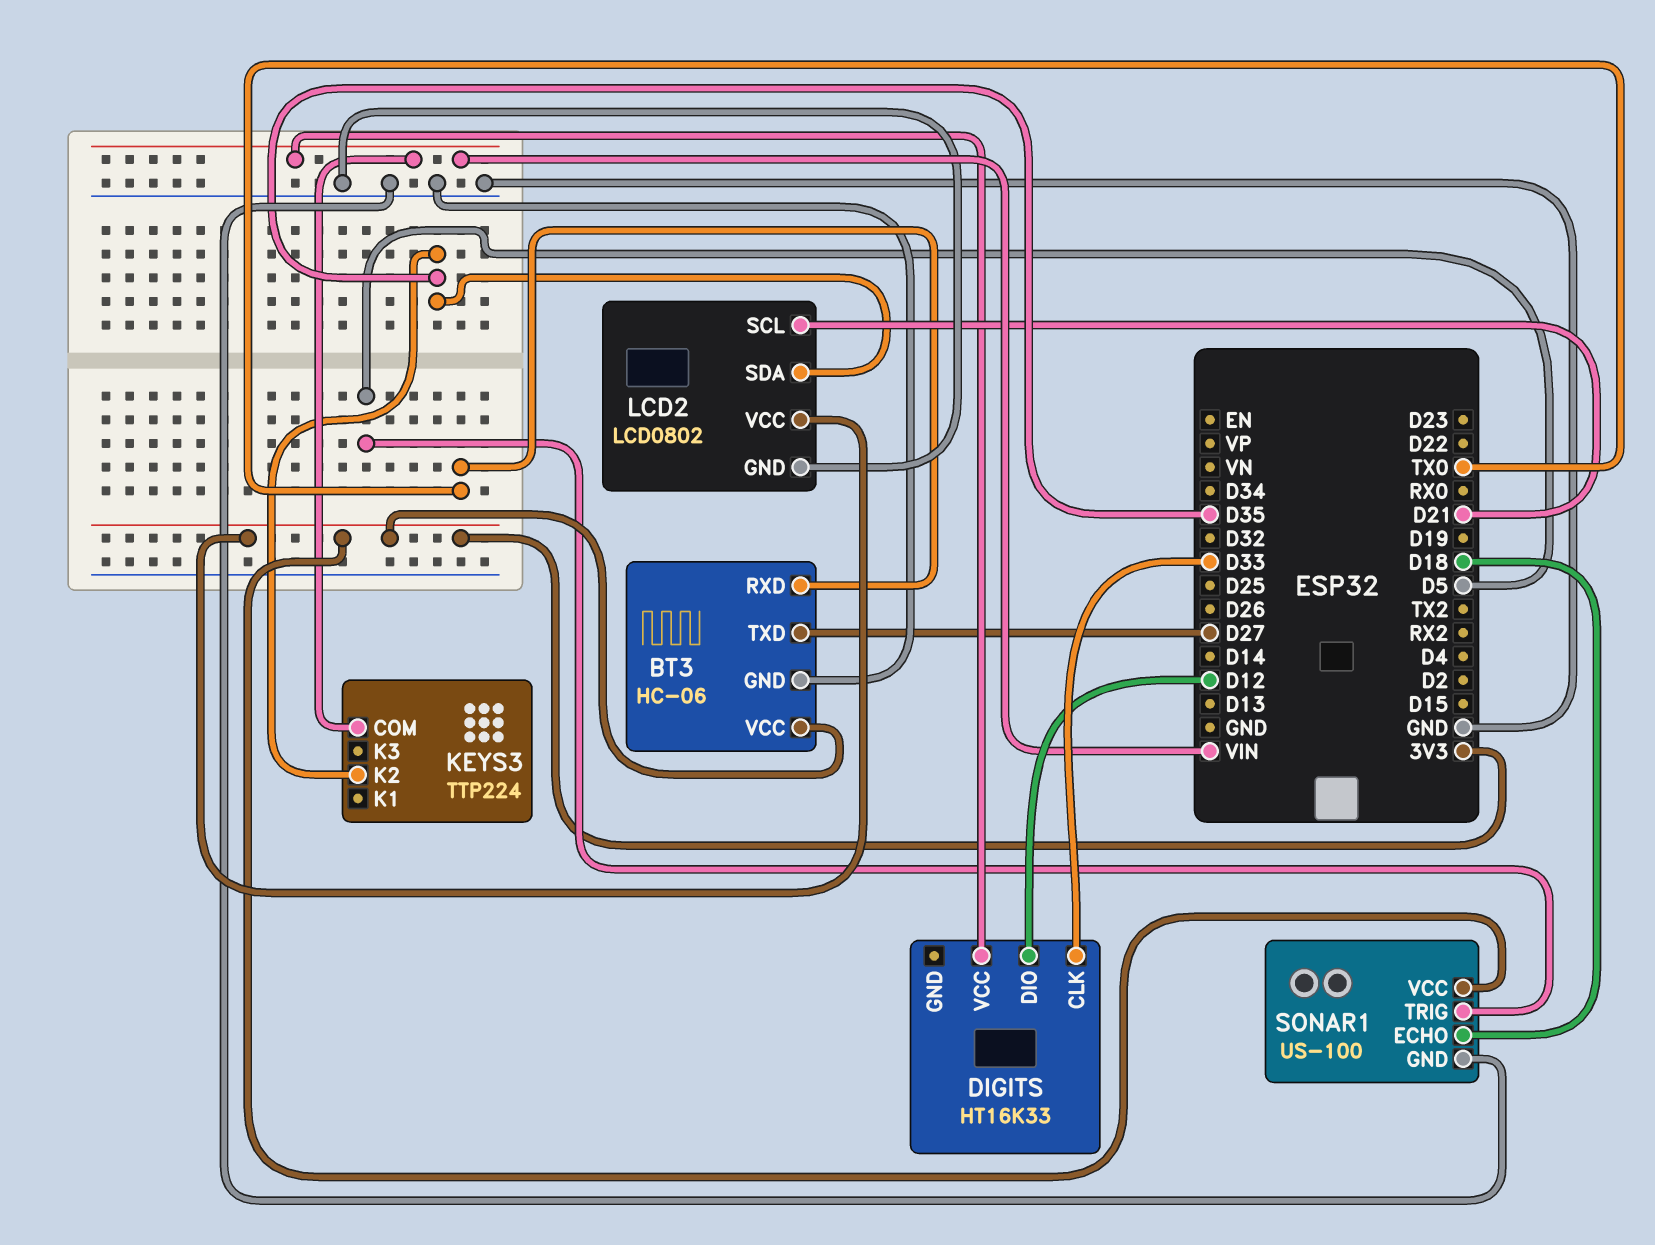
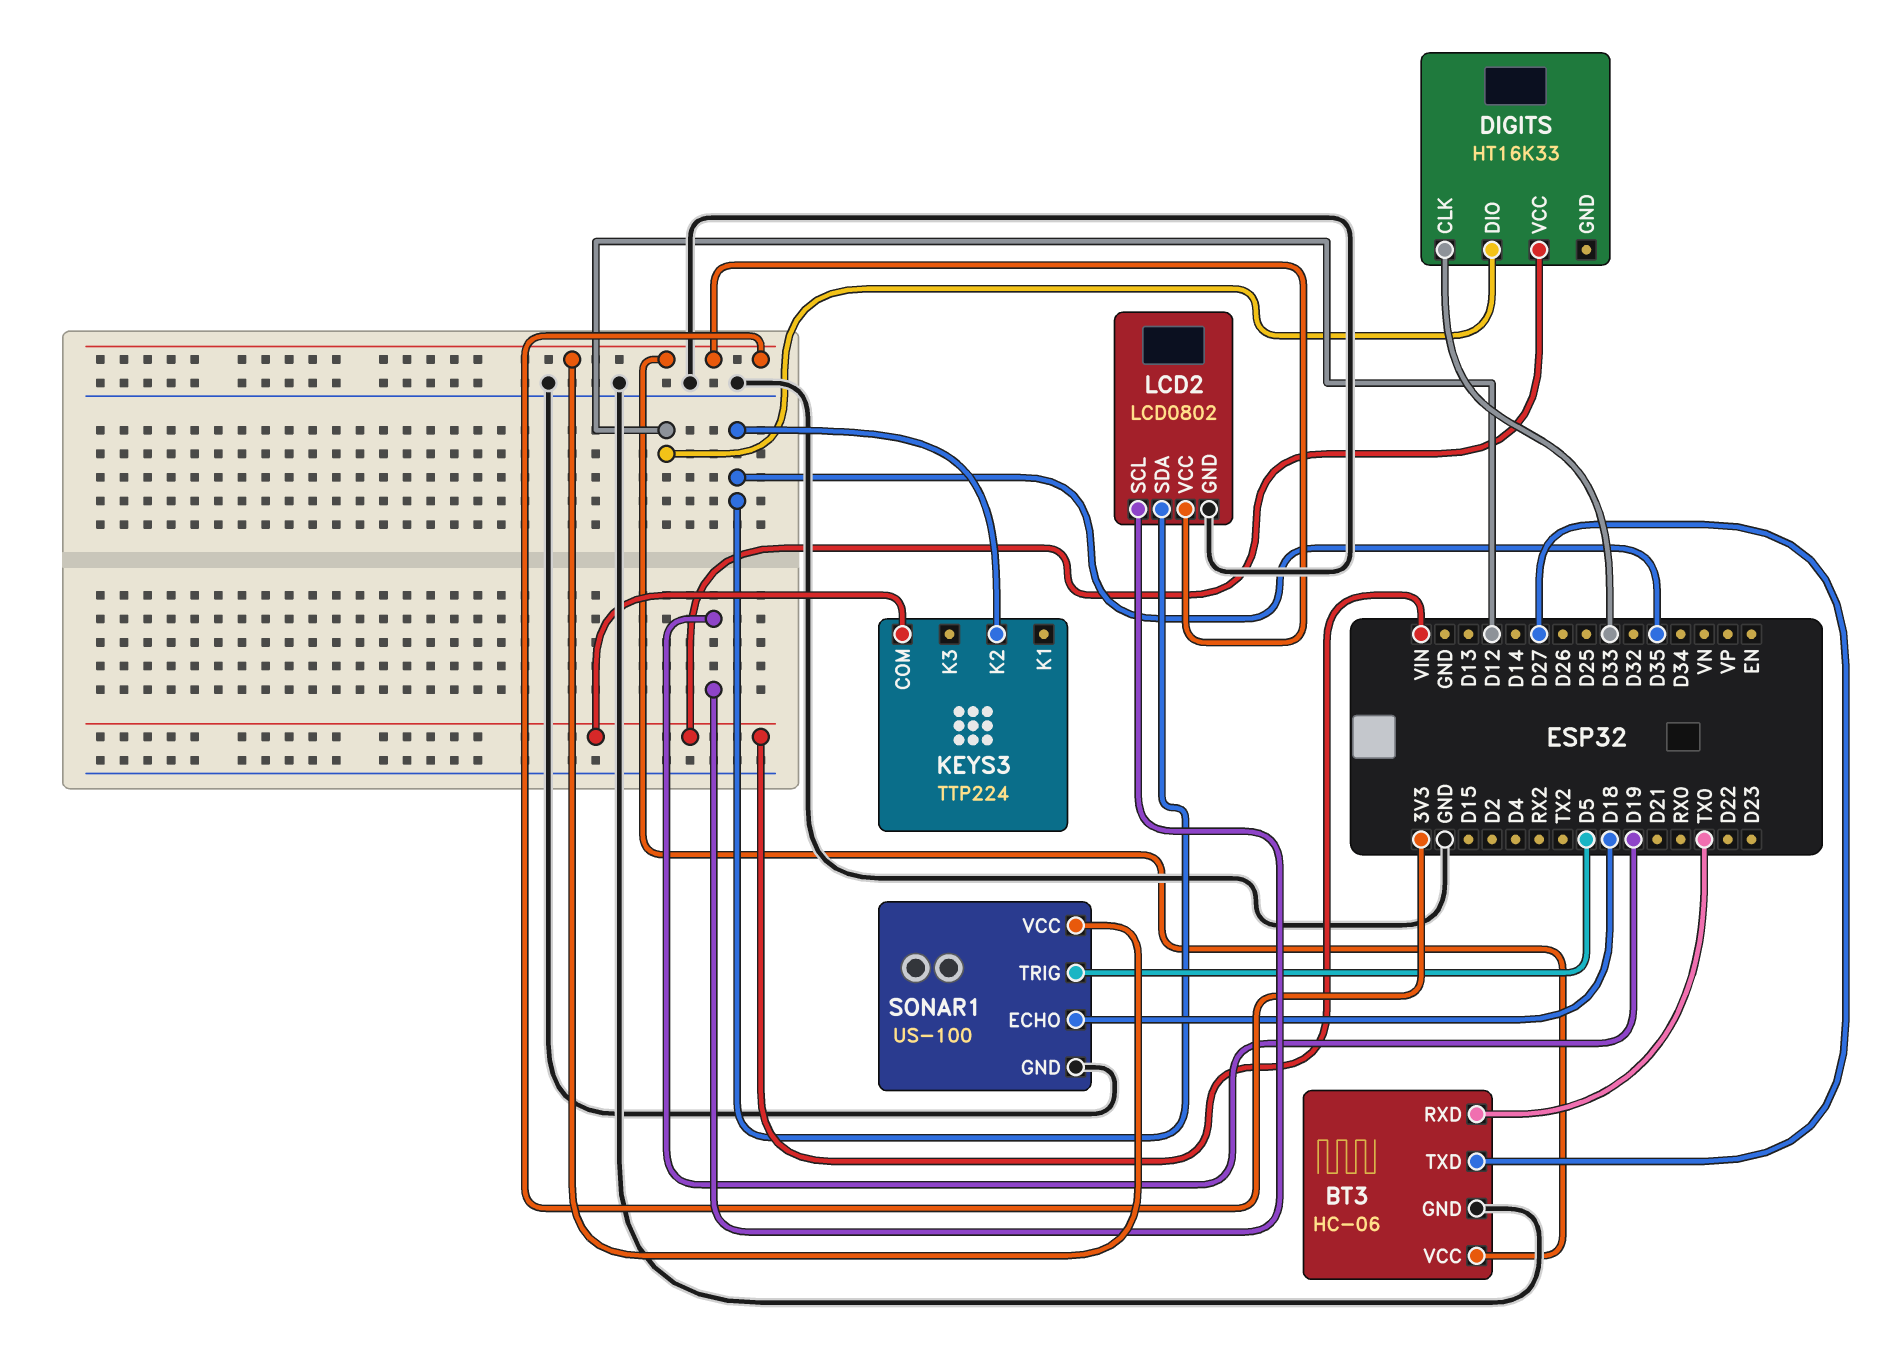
LCD2 pin SCL: D21 -> D19

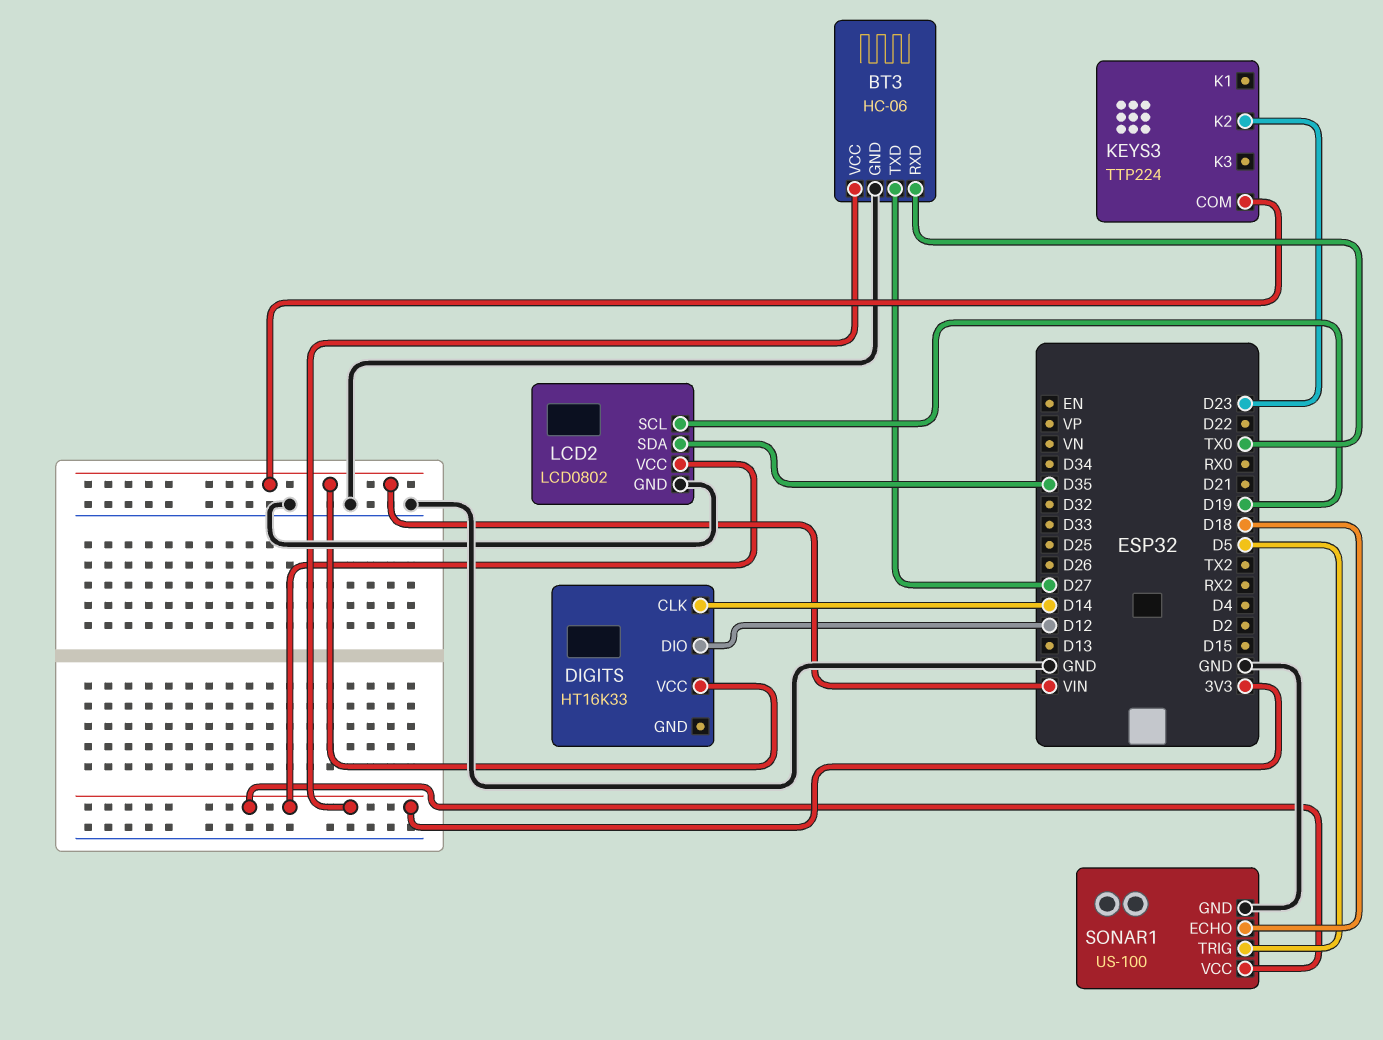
DIGITS pin CLK: D33 -> D14
KEYS3 pin K2: D35 -> D23

